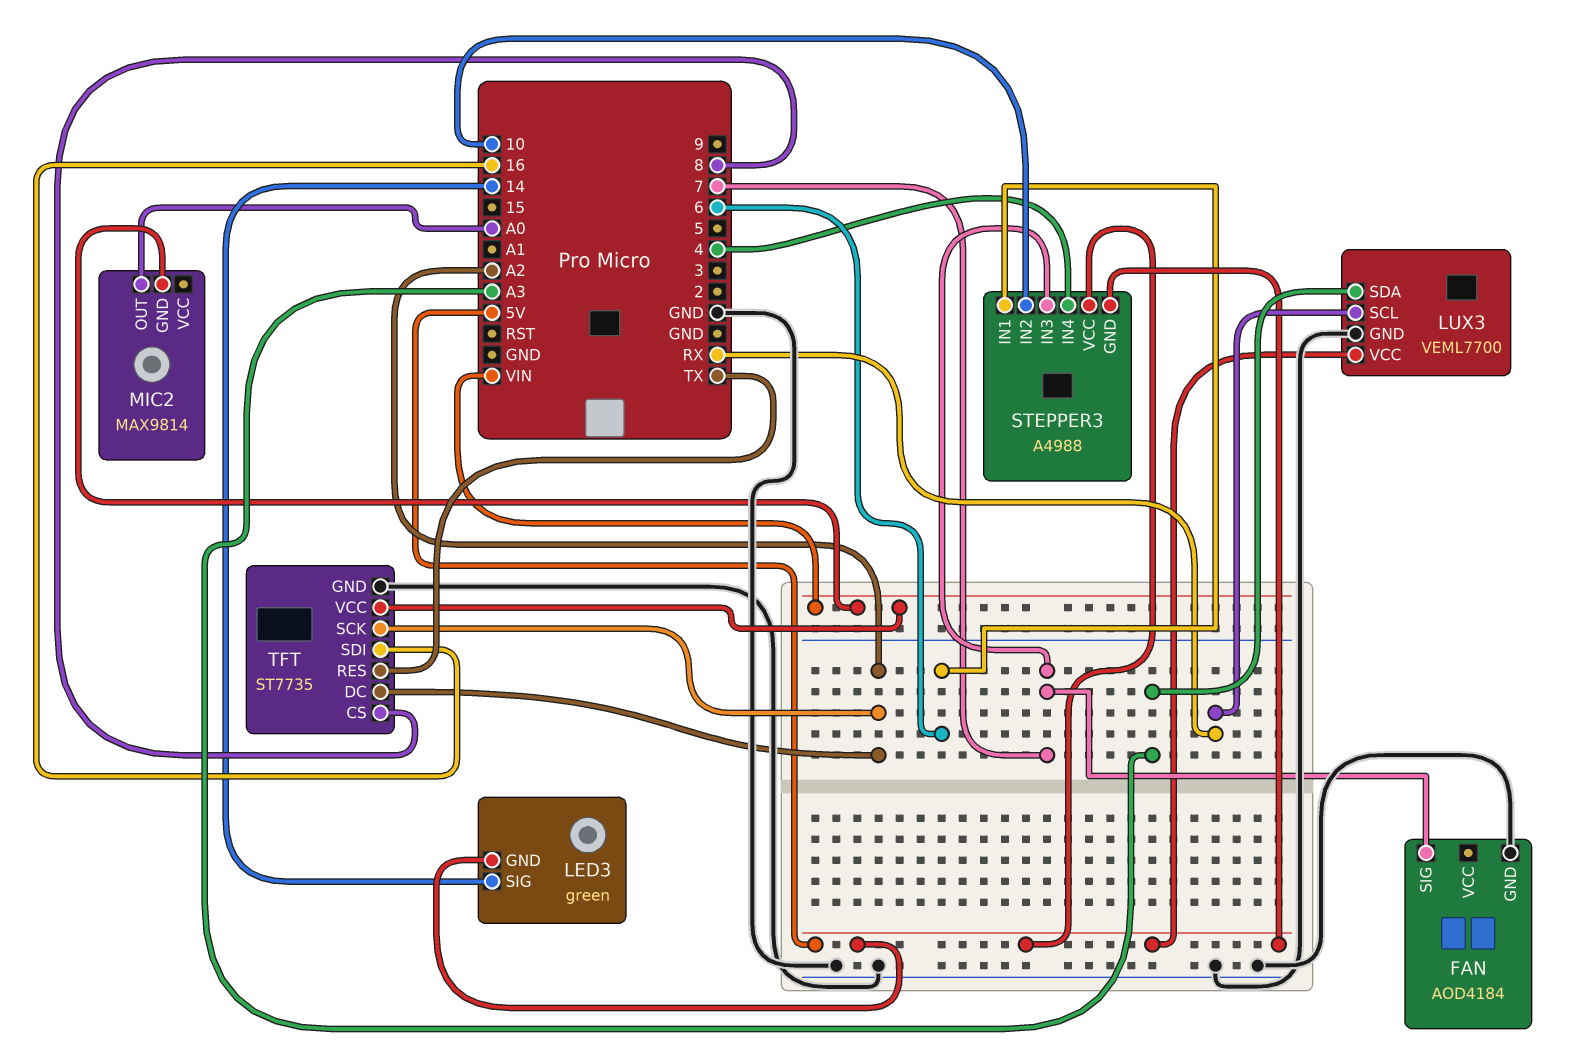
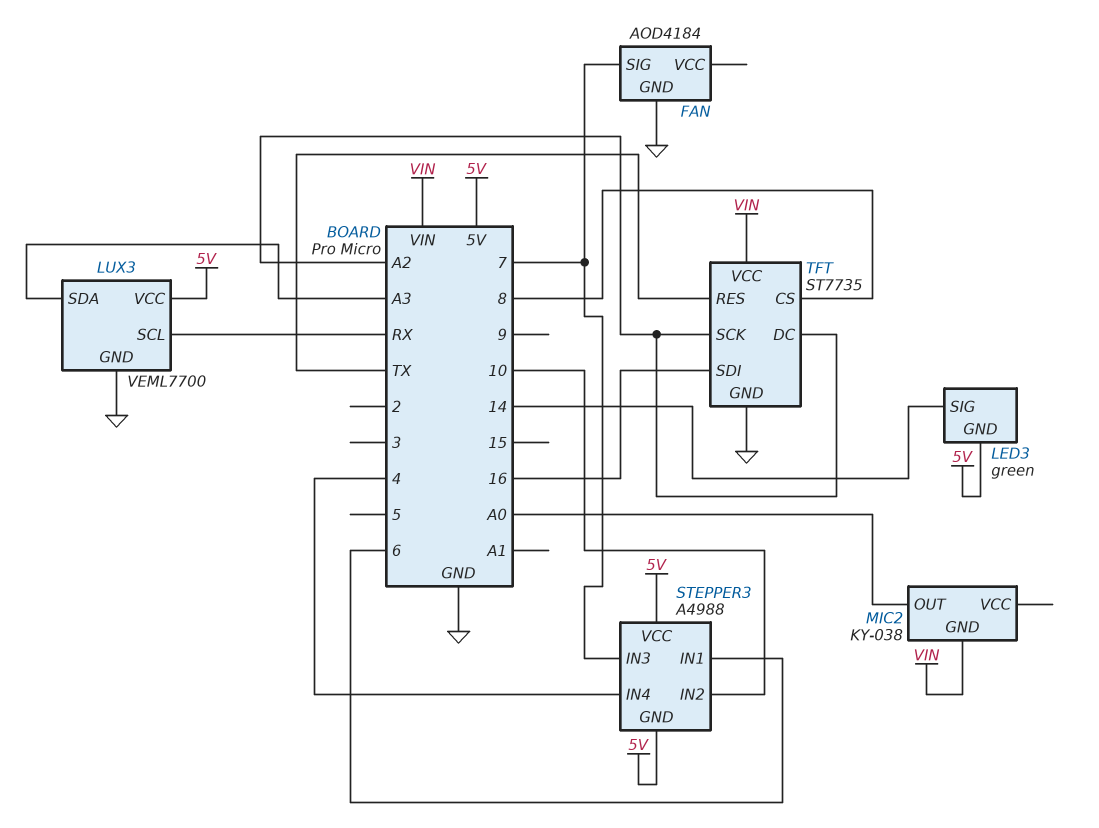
MIC2: MAX9814 -> KY-038

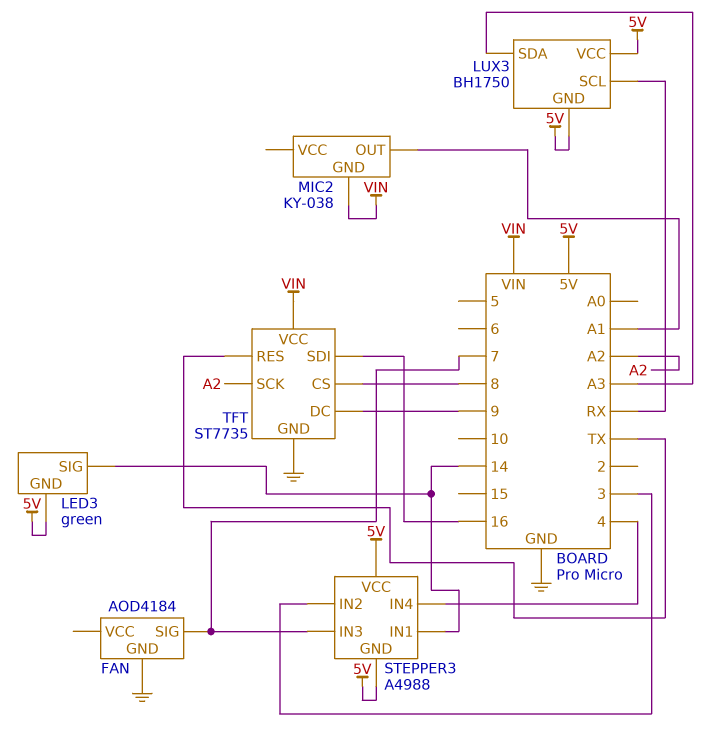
LUX3: VEML7700 -> BH1750
LUX3 pin GND: GND -> 5V
MIC2 pin OUT: A0 -> A1
STEPPER3 pin IN1: 6 -> 14
STEPPER3 pin IN2: 10 -> 3
TFT pin DC: A2 -> 9

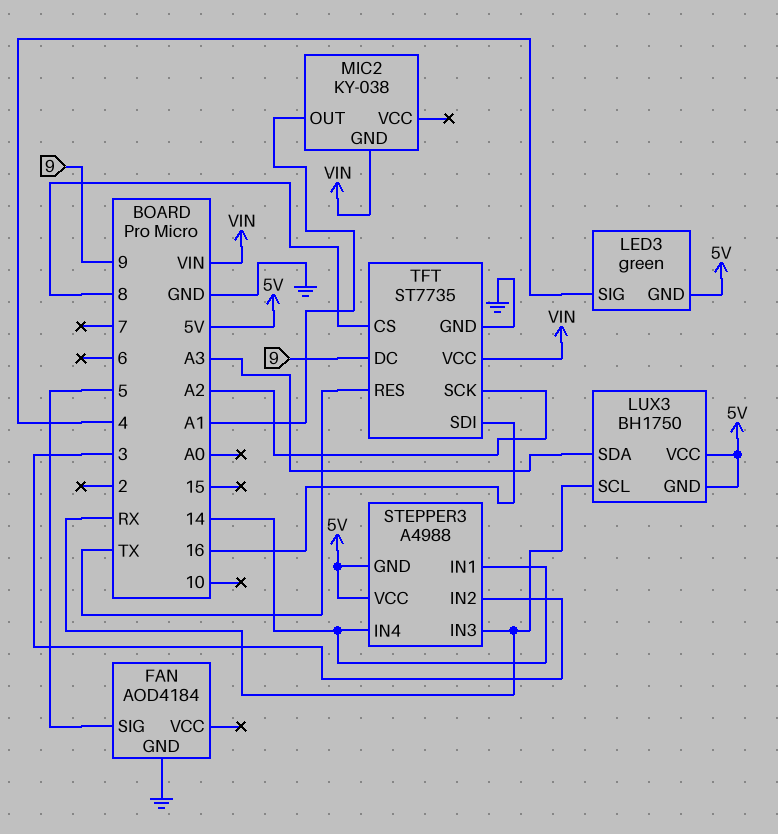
FAN pin SIG: 7 -> 5
LED3 pin SIG: 14 -> 4
STEPPER3 pin IN3: 7 -> RX
STEPPER3 pin IN4: 4 -> 14

